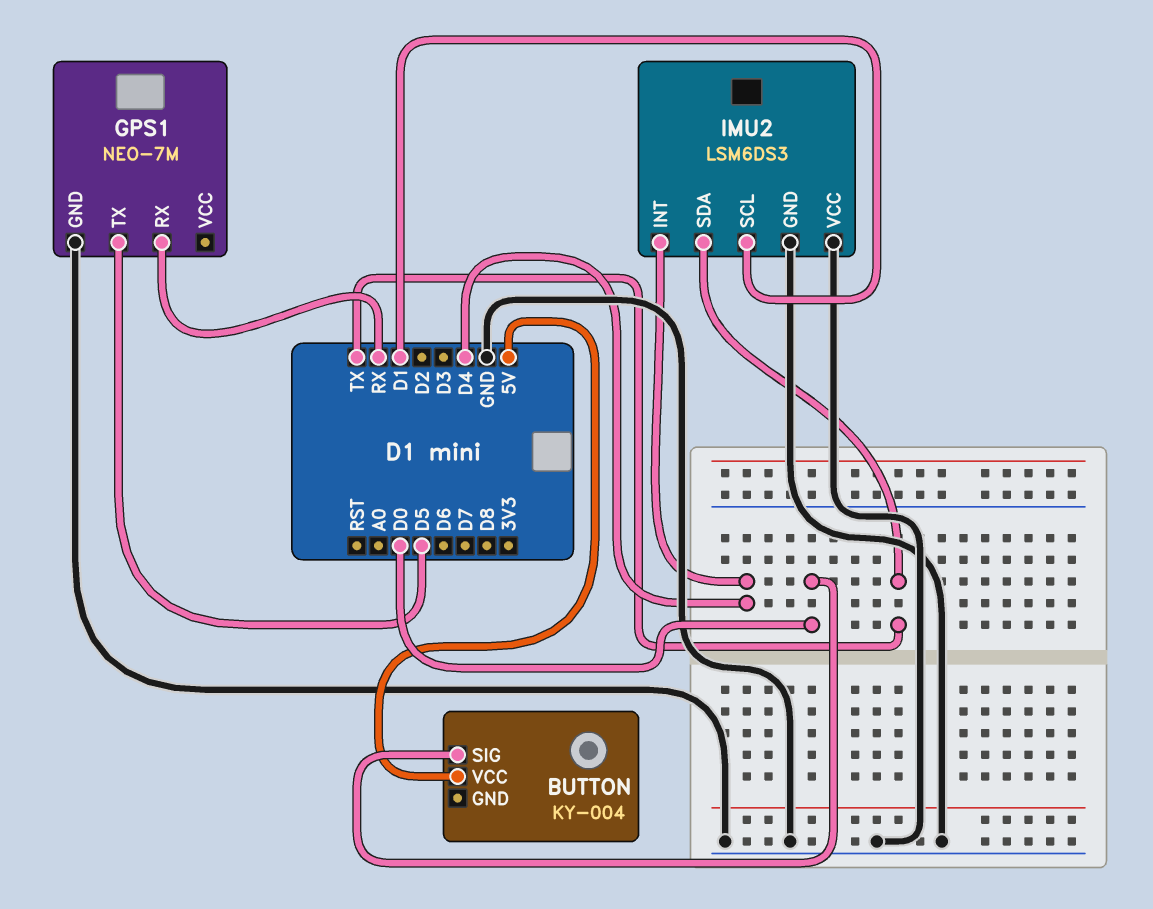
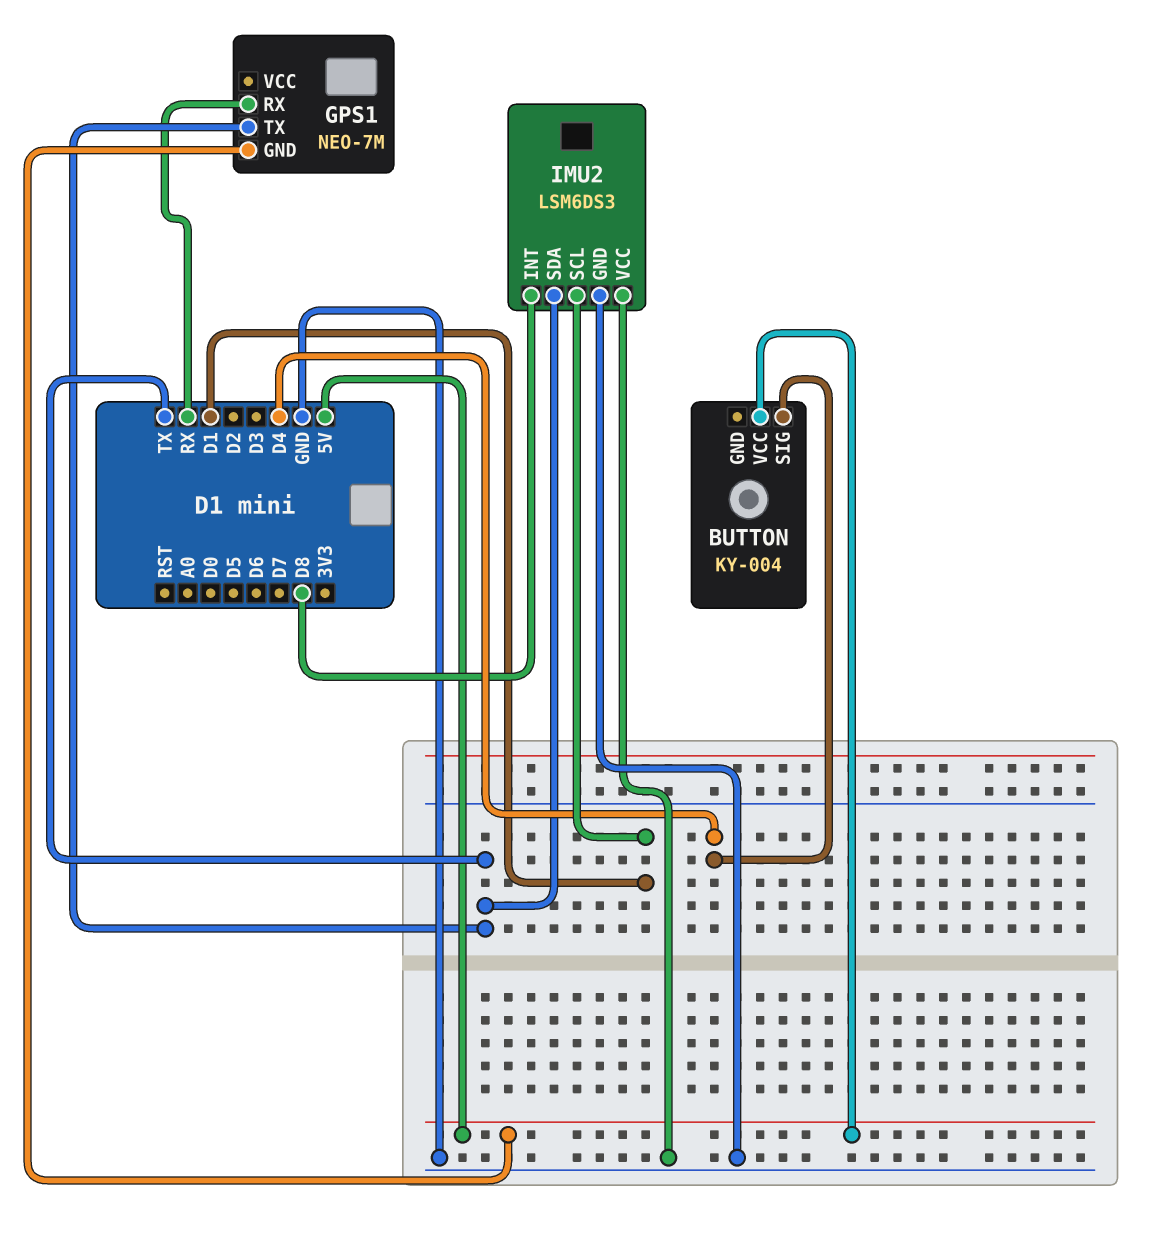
BUTTON pin SIG: D0 -> D4
GPS1 pin GND: GND -> 5V
GPS1 pin TX: D5 -> TX
IMU2 pin INT: D4 -> D8

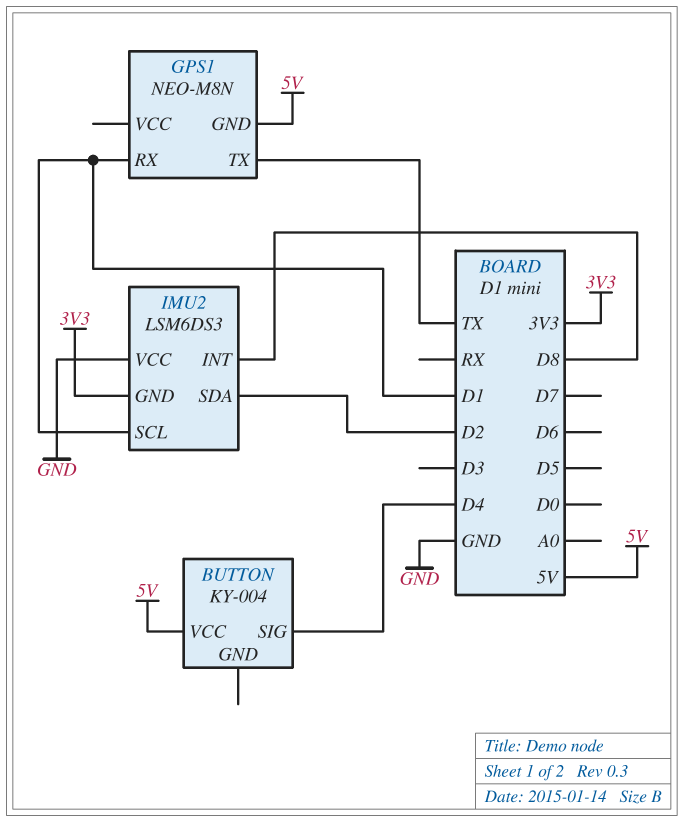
GPS1: NEO-7M -> NEO-M8N
GPS1 pin RX: RX -> D1
IMU2 pin GND: GND -> 3V3
IMU2 pin SDA: TX -> D2

